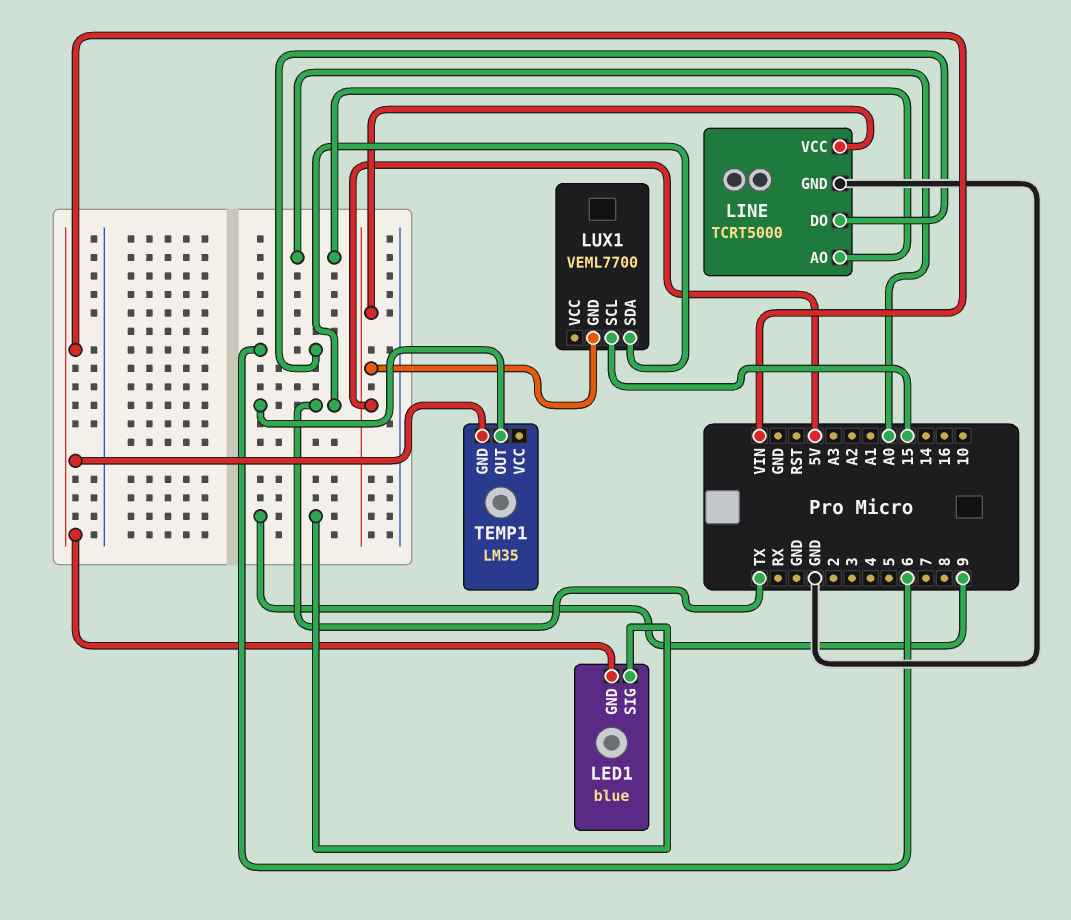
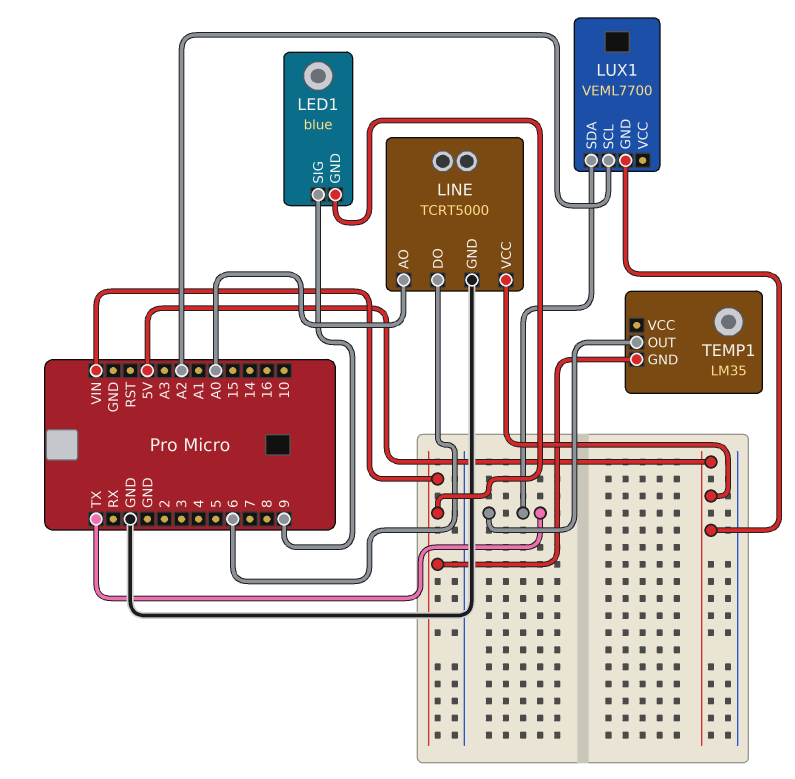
LUX1 pin SCL: 15 -> A2

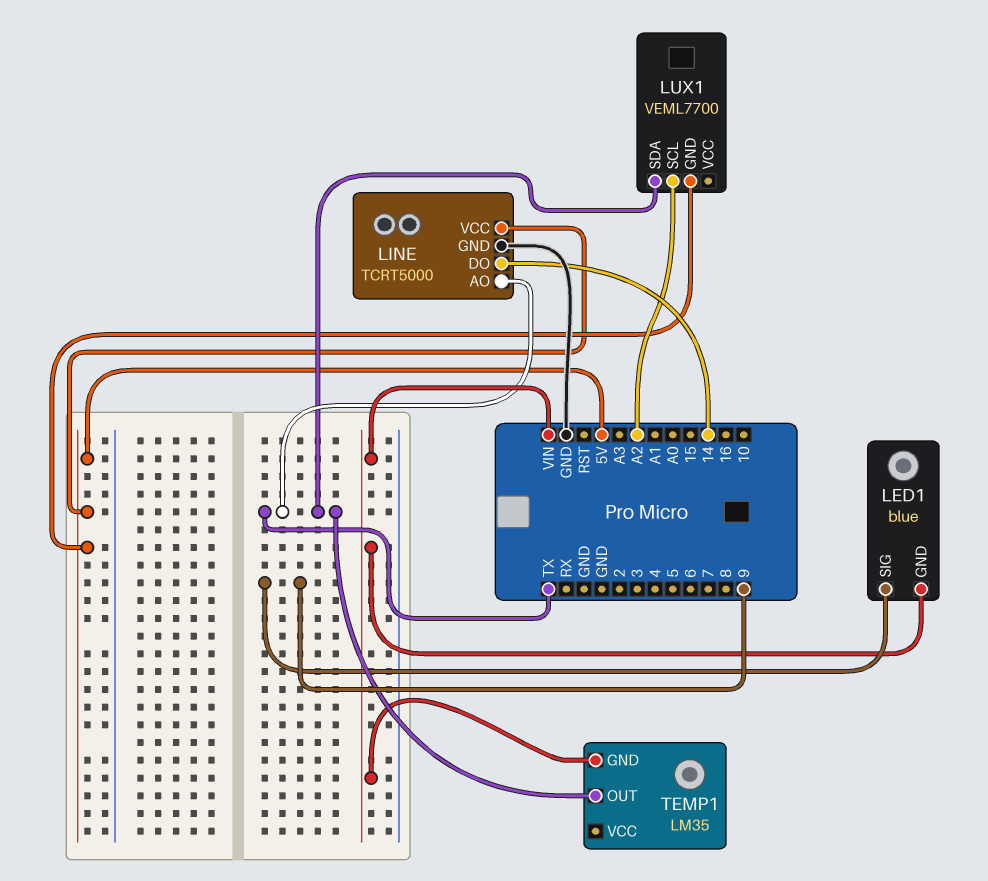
LINE pin AO: A0 -> TX
LINE pin DO: 6 -> 14

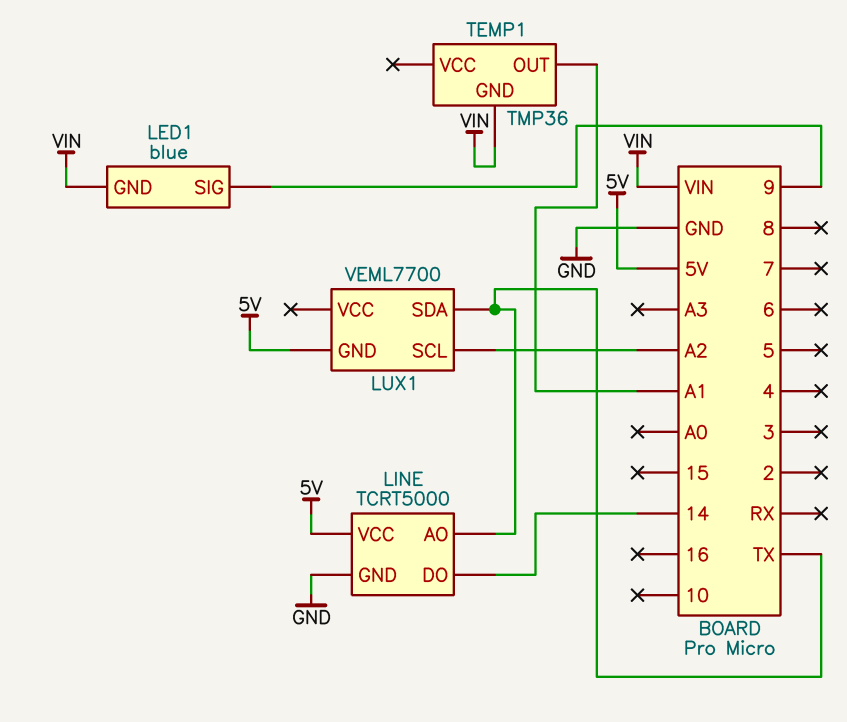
TEMP1: LM35 -> TMP36
TEMP1 pin OUT: TX -> A1

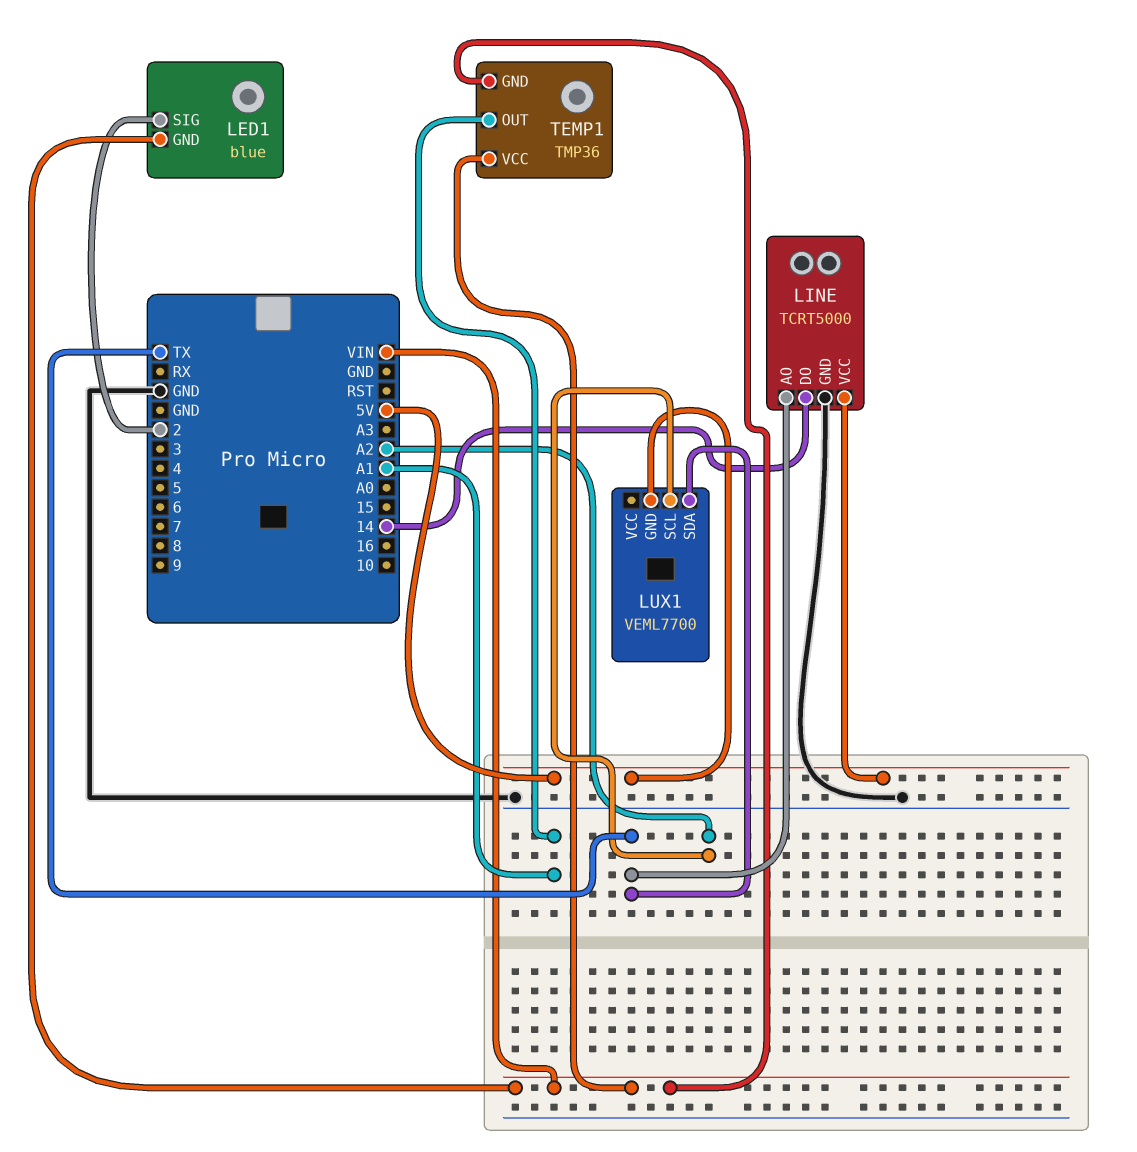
LED1 pin SIG: 9 -> 2
TEMP1 pin VCC: none -> VIN

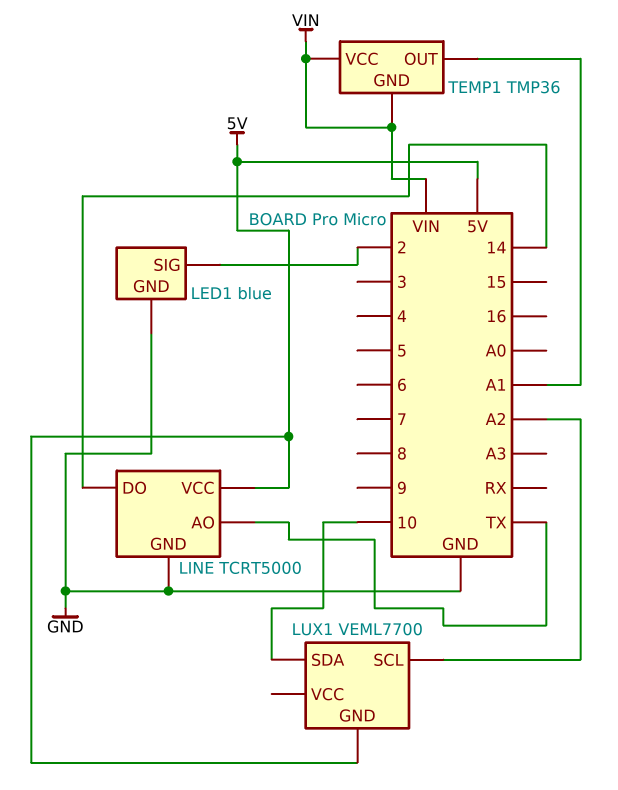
LED1 pin GND: VIN -> GND
LUX1 pin SDA: TX -> 10

